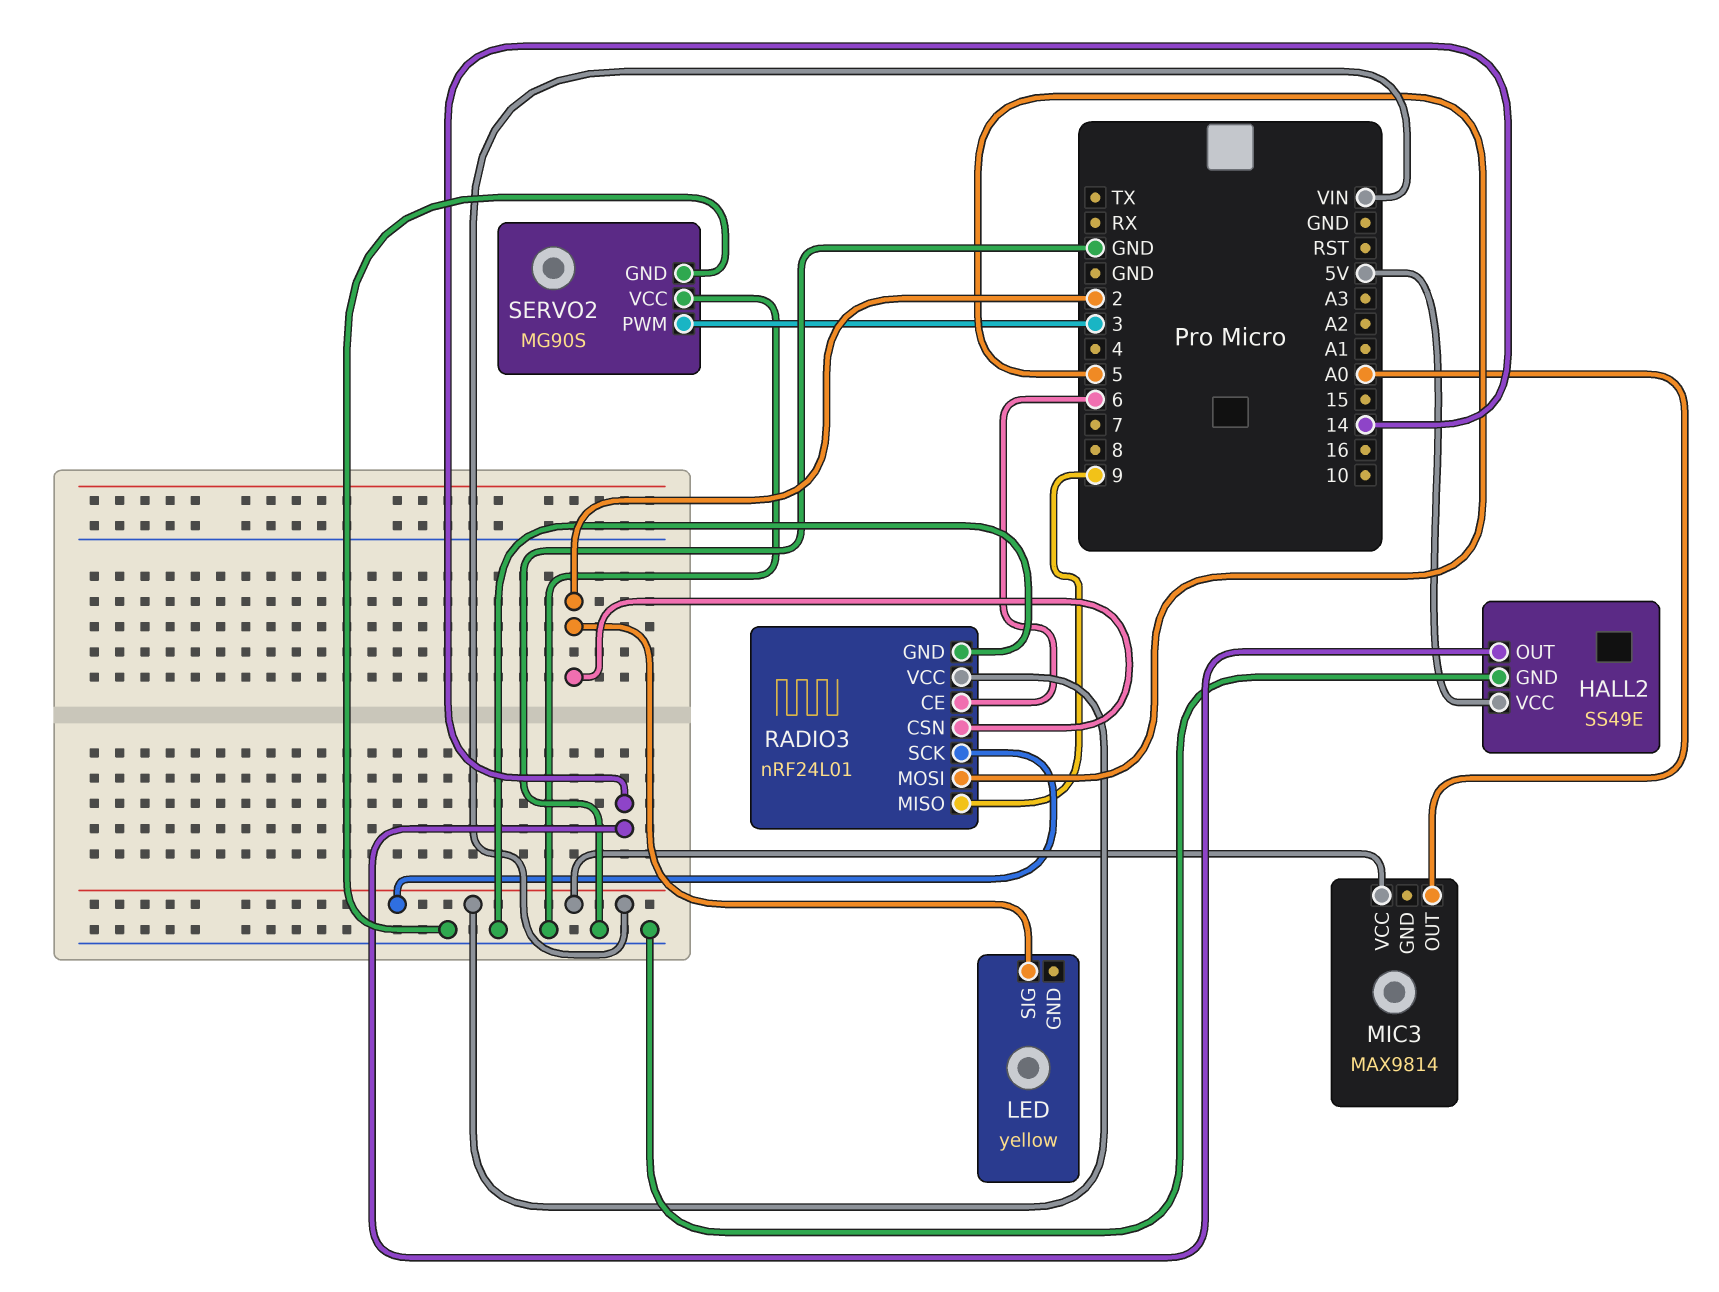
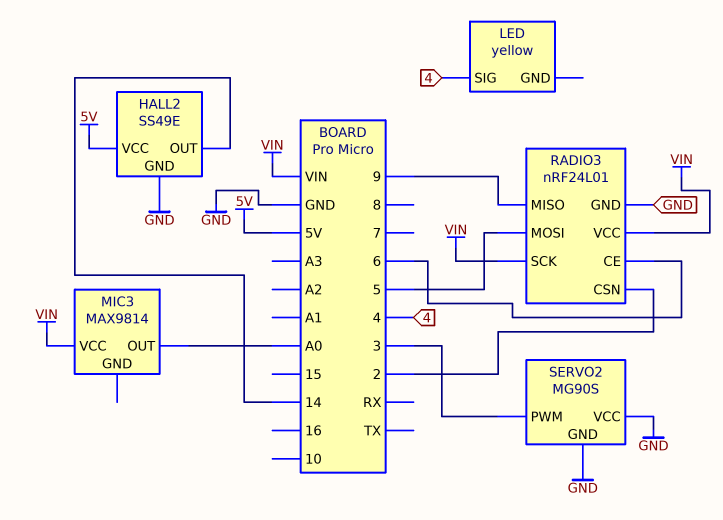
LED pin SIG: 2 -> 4

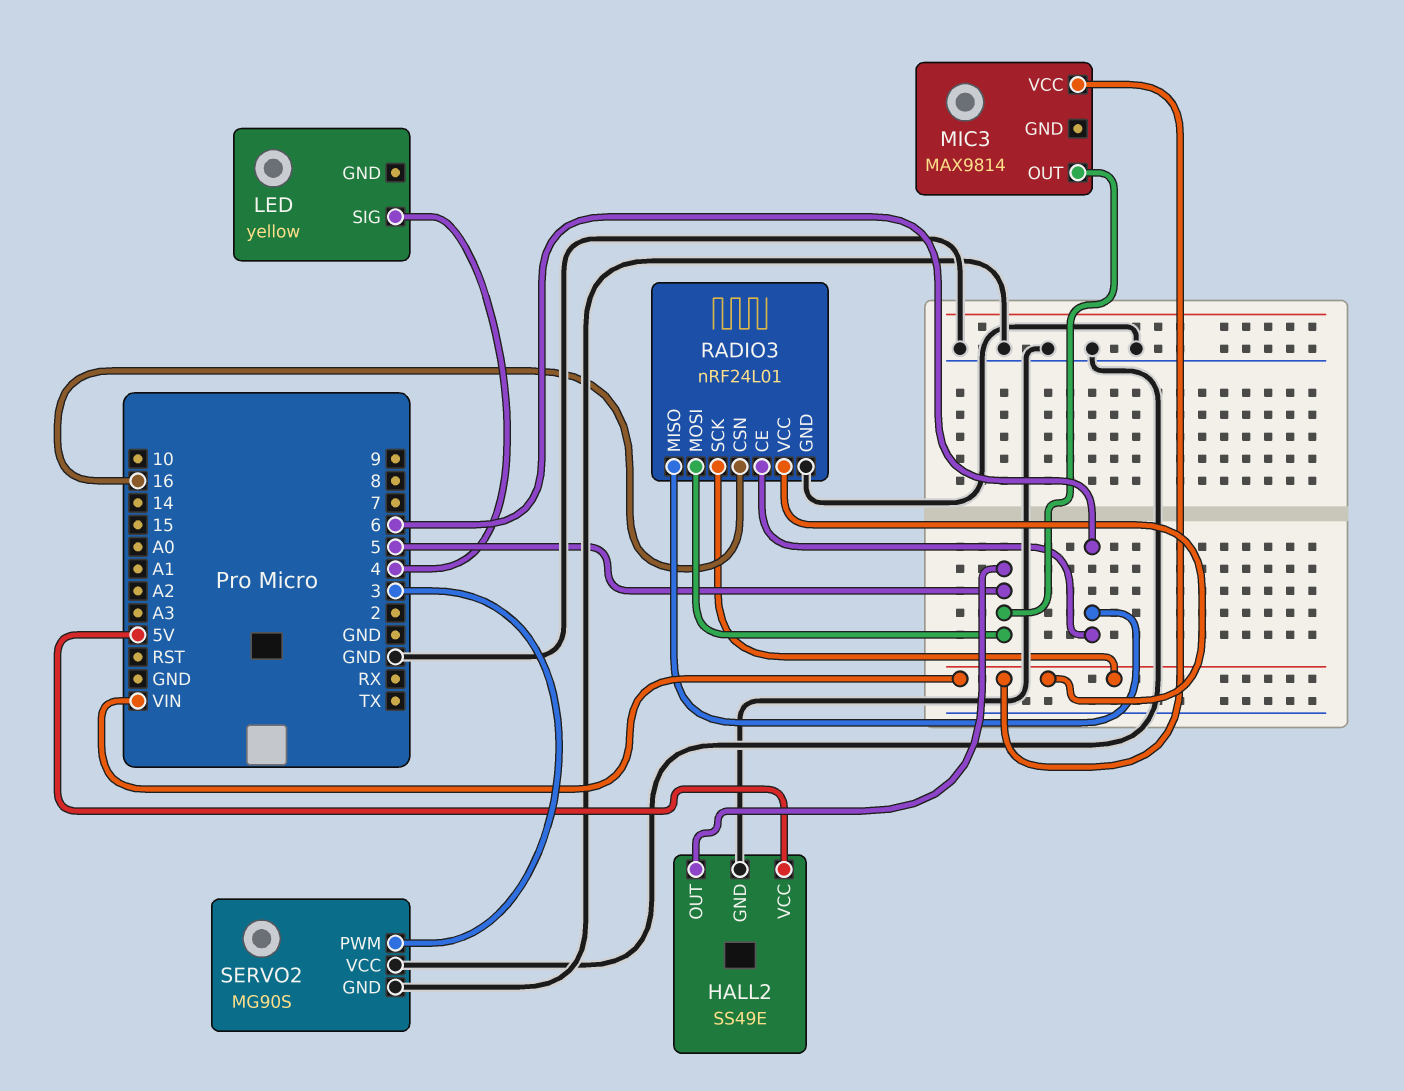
HALL2 pin OUT: 14 -> 5
MIC3 pin OUT: A0 -> 5
RADIO3 pin CSN: 2 -> 16
RADIO3 pin MISO: 9 -> 6

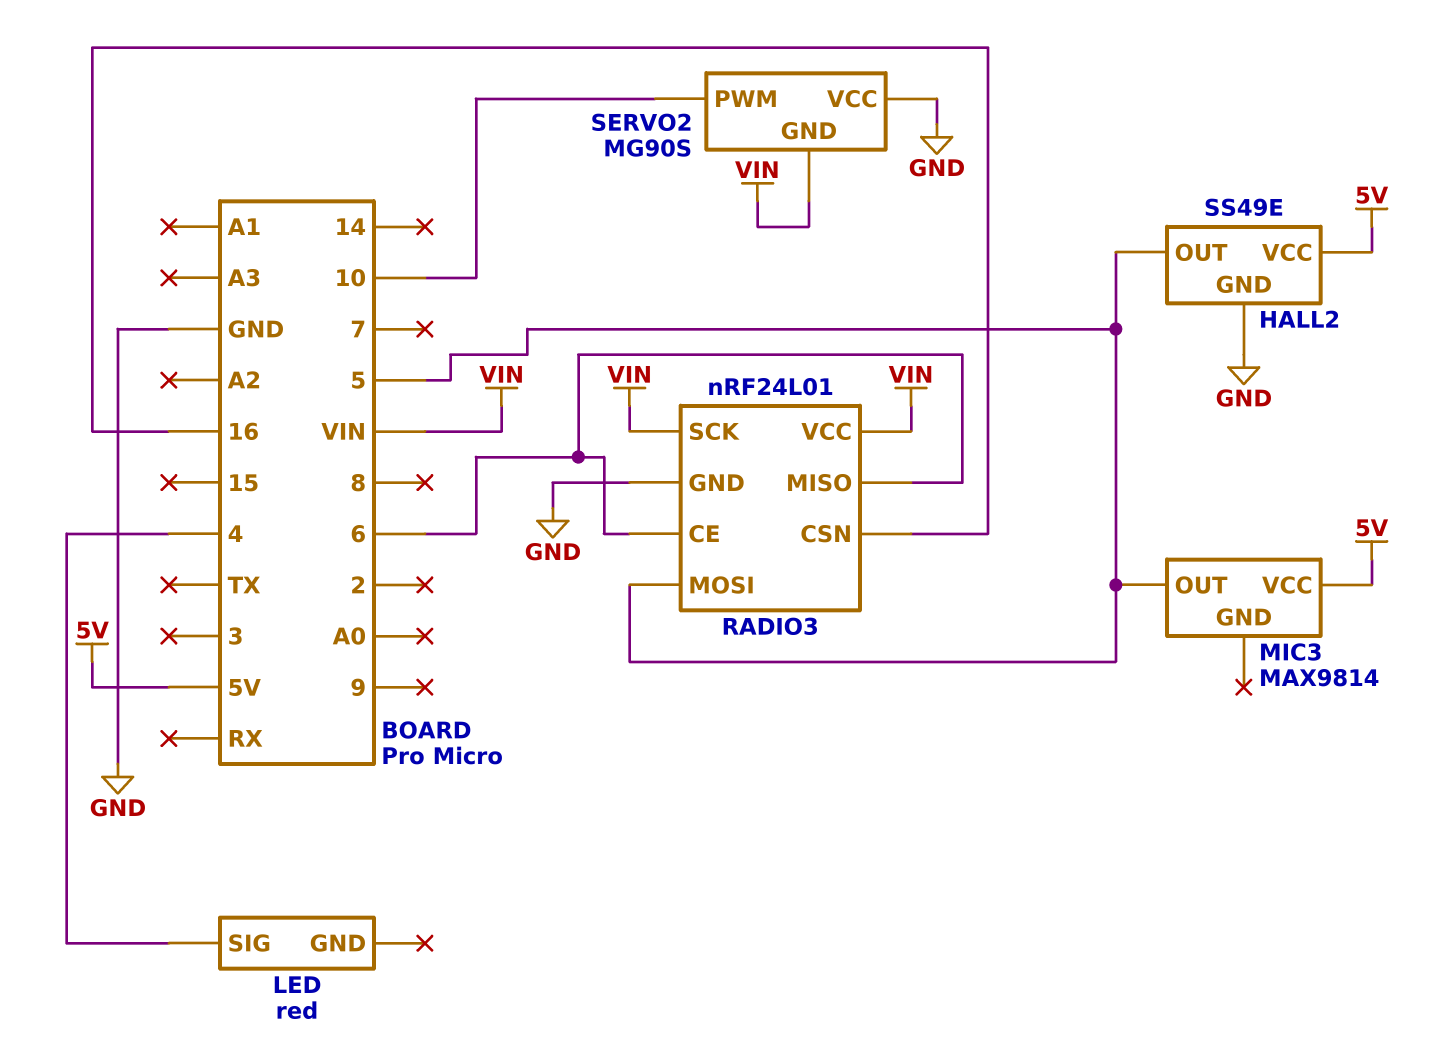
LED: yellow -> red
MIC3 pin VCC: VIN -> 5V
SERVO2 pin GND: GND -> VIN
SERVO2 pin PWM: 3 -> 10

